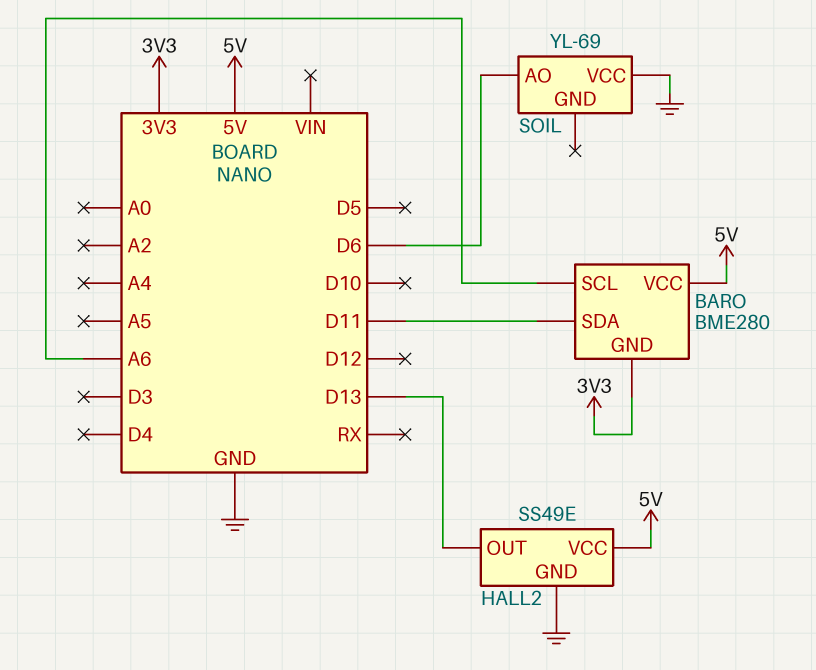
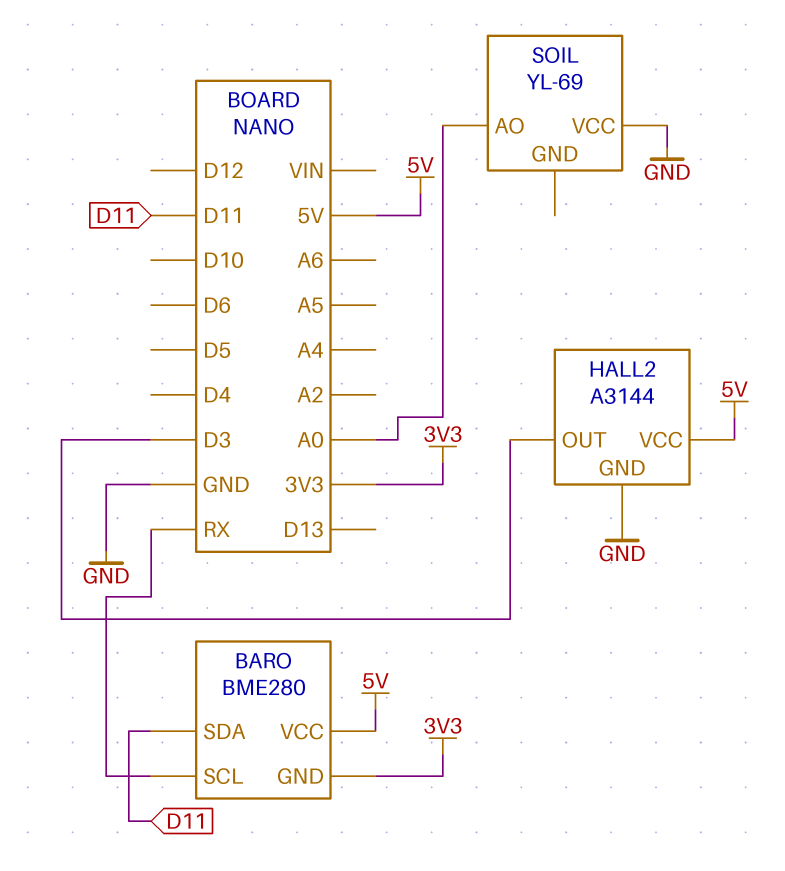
BARO pin SCL: A6 -> RX
HALL2: SS49E -> A3144
HALL2 pin OUT: D13 -> D3
SOIL pin AO: D6 -> A0

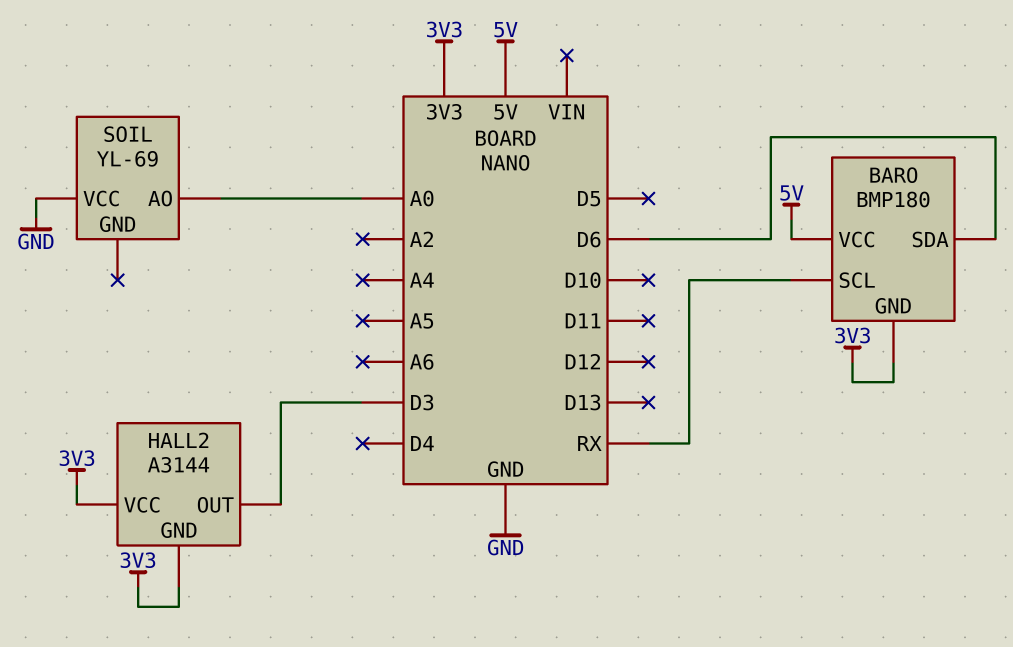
BARO: BME280 -> BMP180
BARO pin SDA: D11 -> D6
HALL2 pin GND: GND -> 3V3
HALL2 pin VCC: 5V -> 3V3

